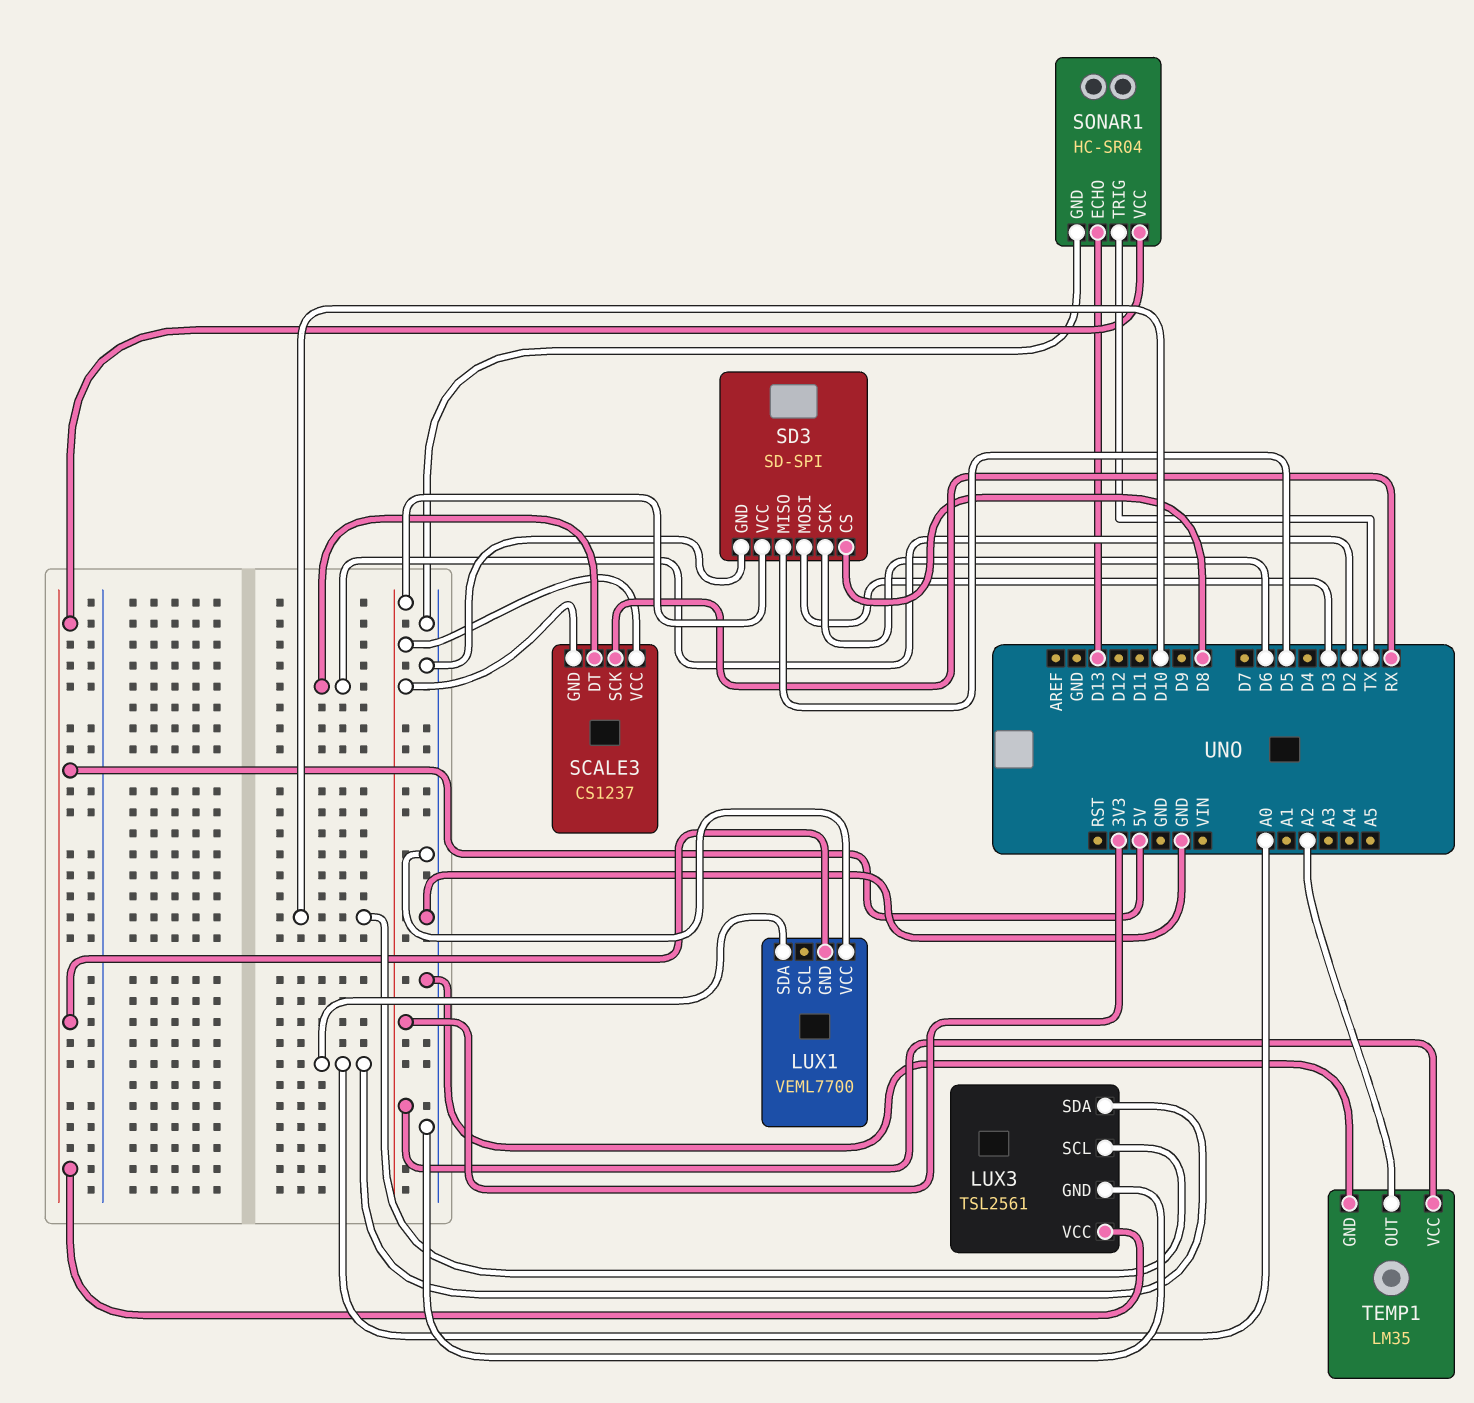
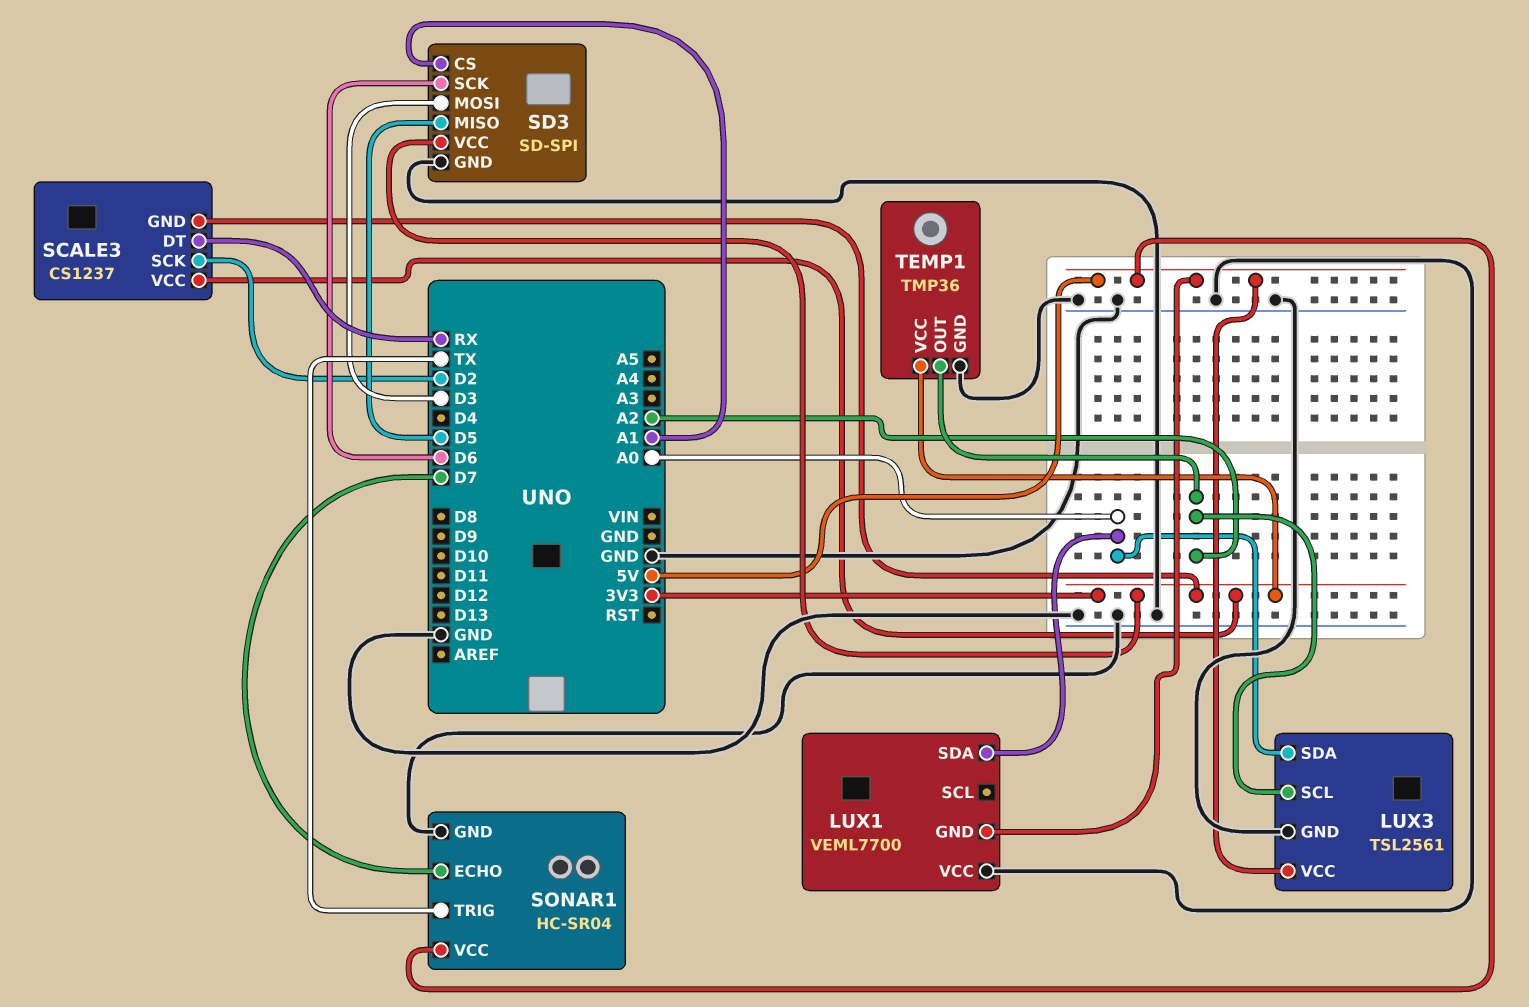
LUX3 pin SCL: D10 -> A2
SCALE3 pin DT: D2 -> RX
SCALE3 pin SCK: RX -> D2
SD3 pin CS: D8 -> A1
SONAR1 pin ECHO: D13 -> D7
TEMP1: LM35 -> TMP36

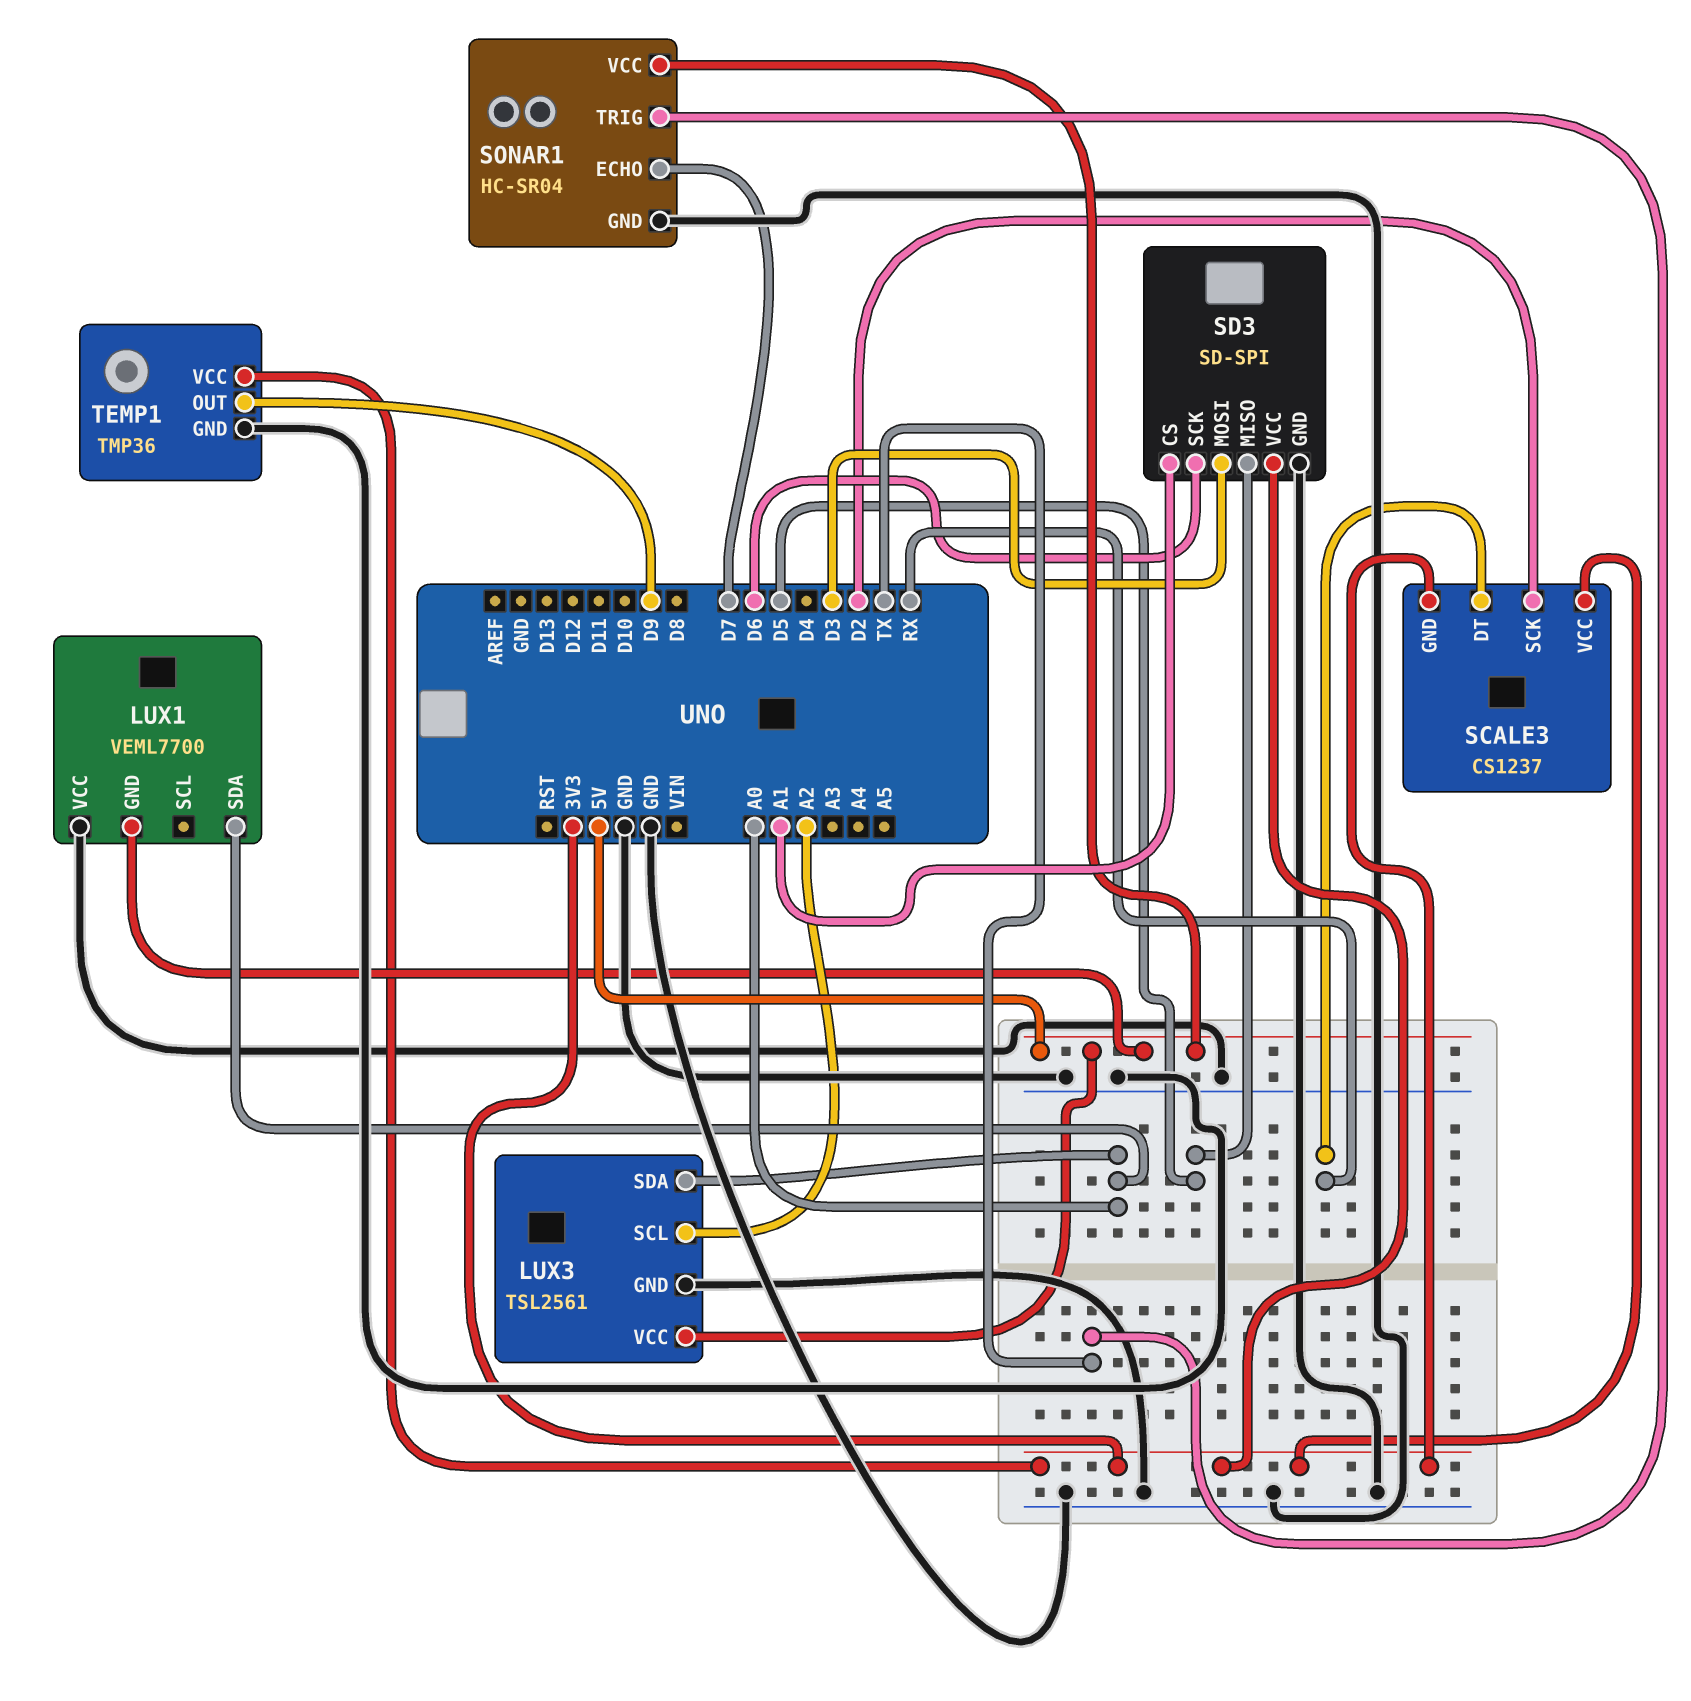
TEMP1 pin OUT: A2 -> D9

